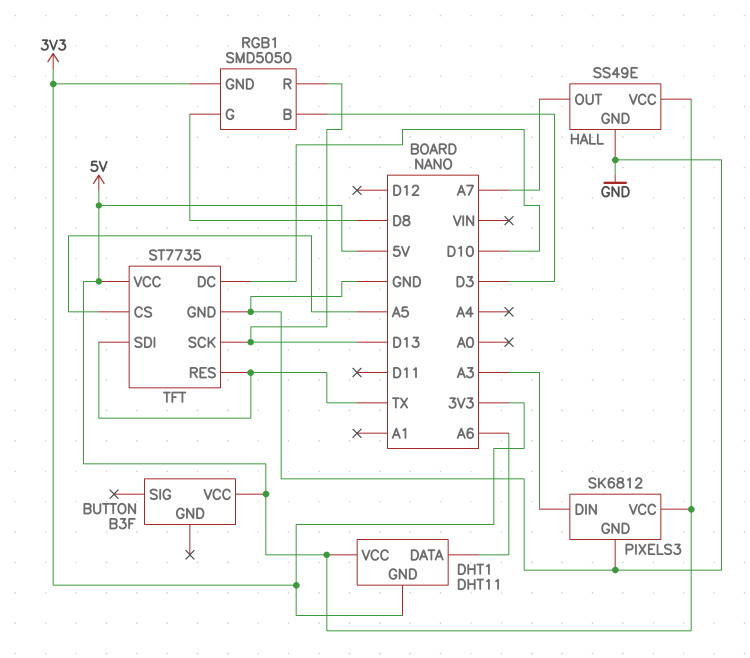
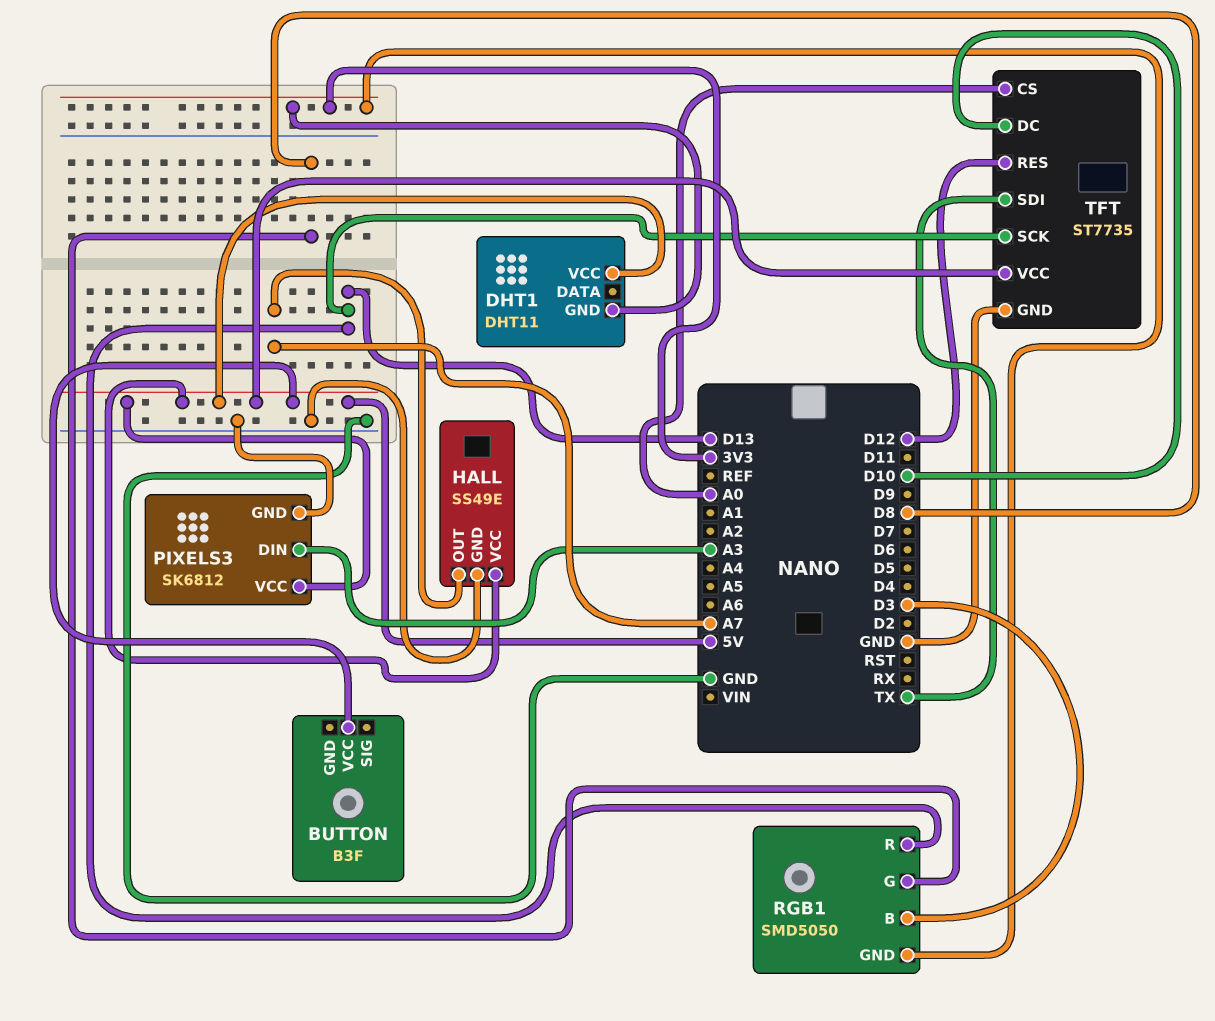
DHT1 pin DATA: A6 -> none
TFT pin CS: A5 -> A0
TFT pin RES: TX -> D12

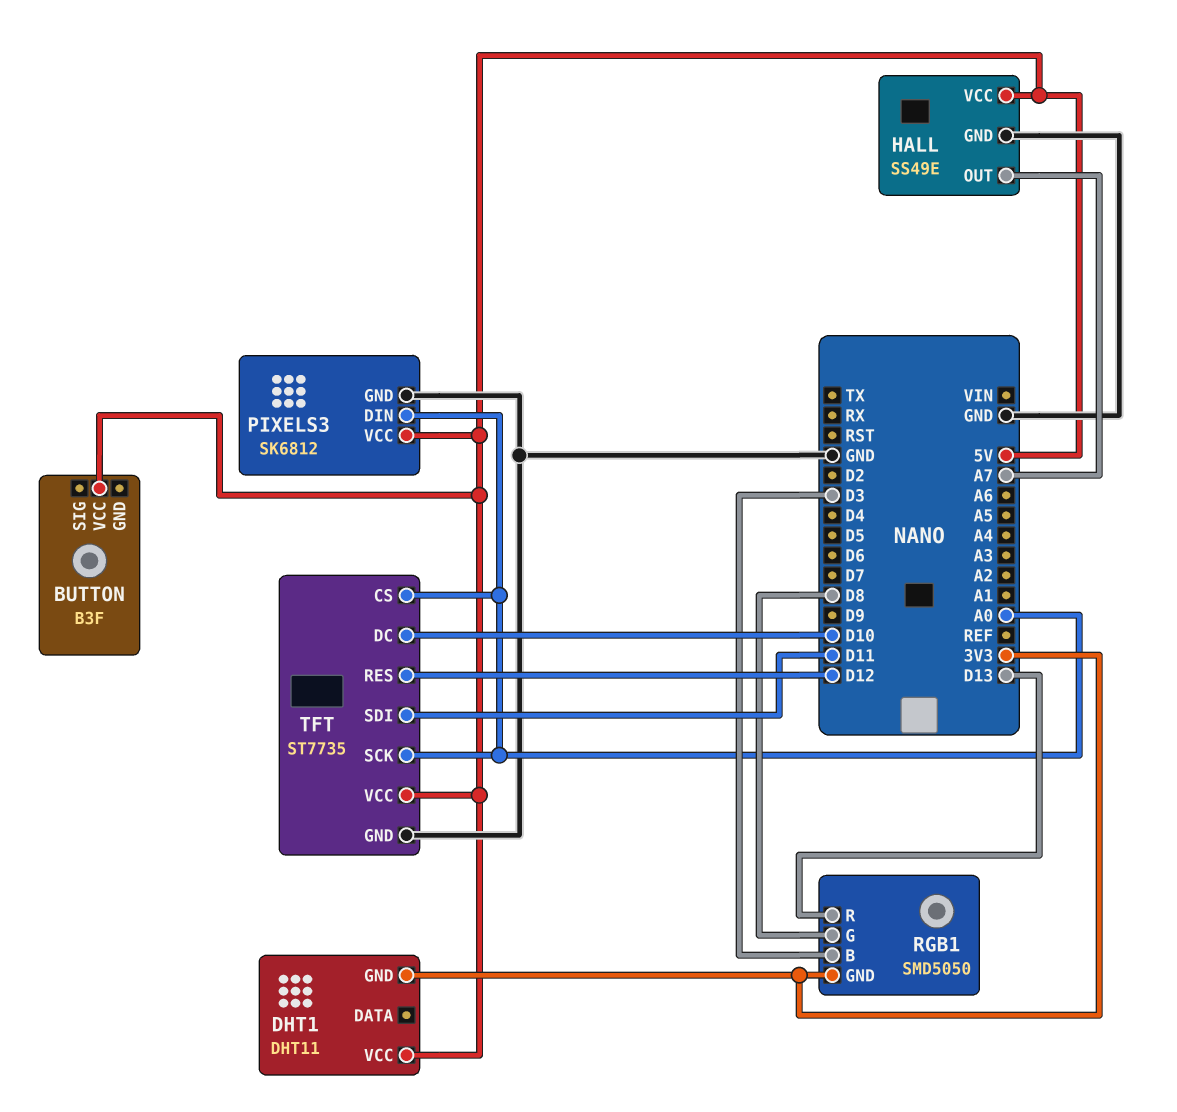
PIXELS3 pin DIN: A3 -> A0
TFT pin SCK: D13 -> A0
TFT pin SDI: TX -> D11

